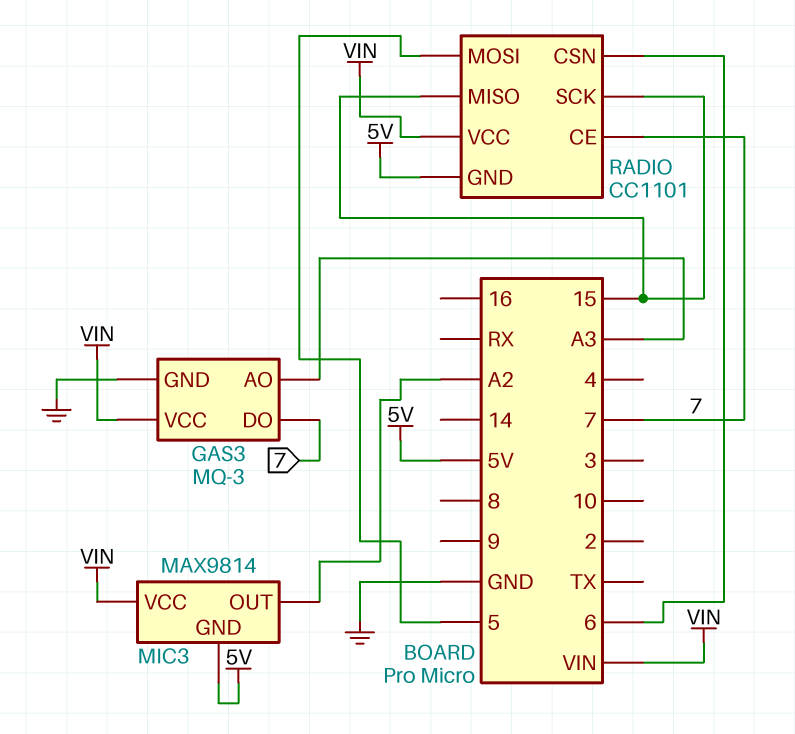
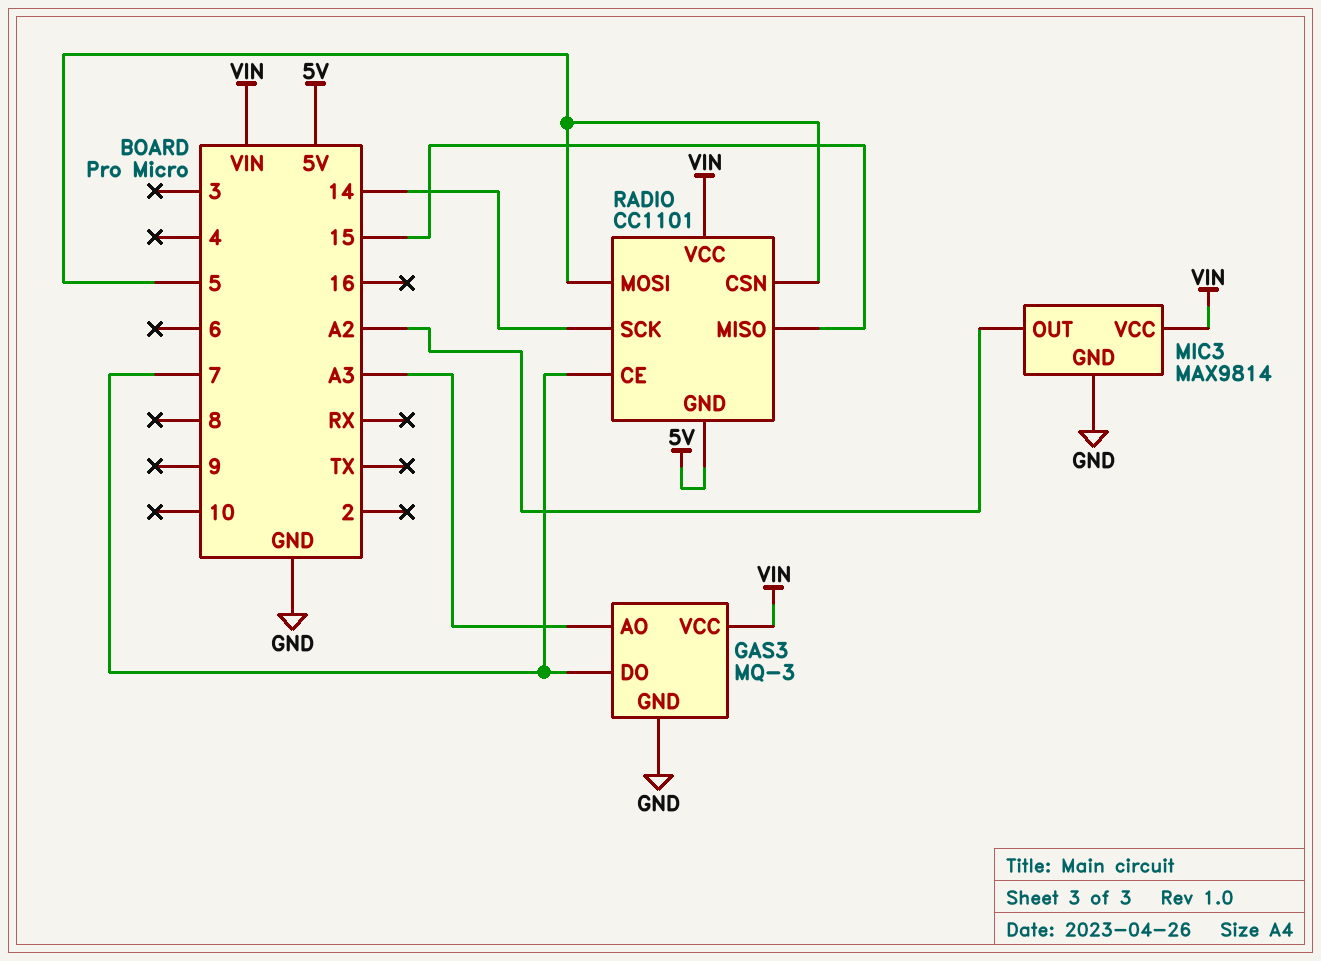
MIC3 pin GND: 5V -> GND
RADIO pin CSN: 6 -> 5
RADIO pin SCK: 15 -> 14

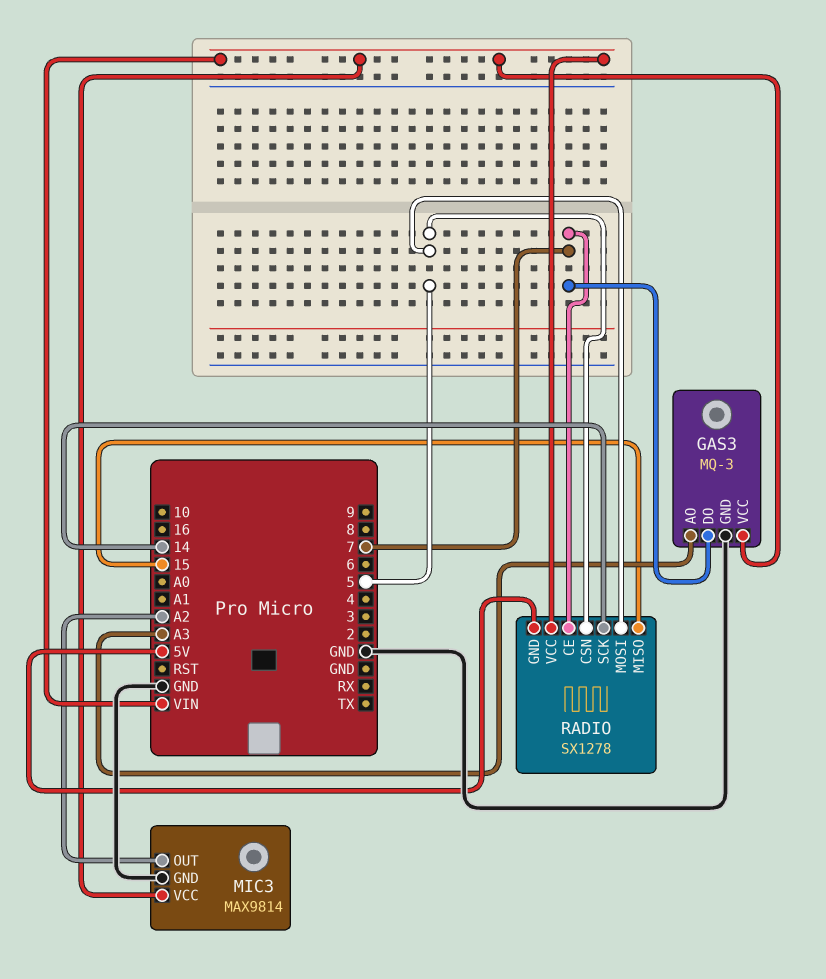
RADIO: CC1101 -> SX1278

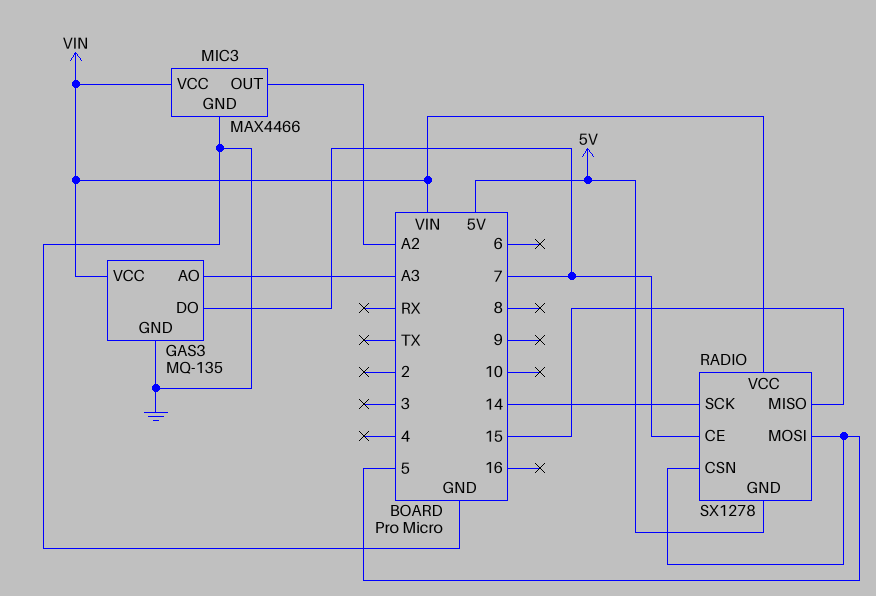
GAS3: MQ-3 -> MQ-135
MIC3: MAX9814 -> MAX4466

